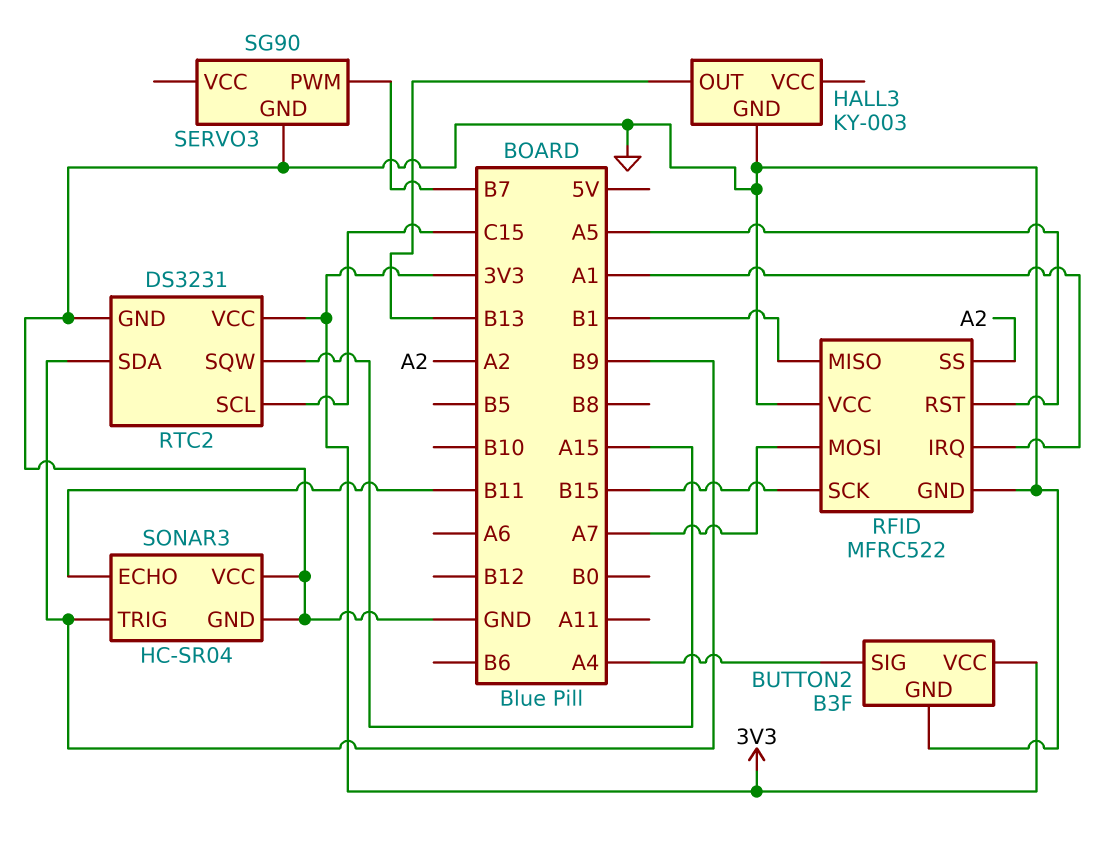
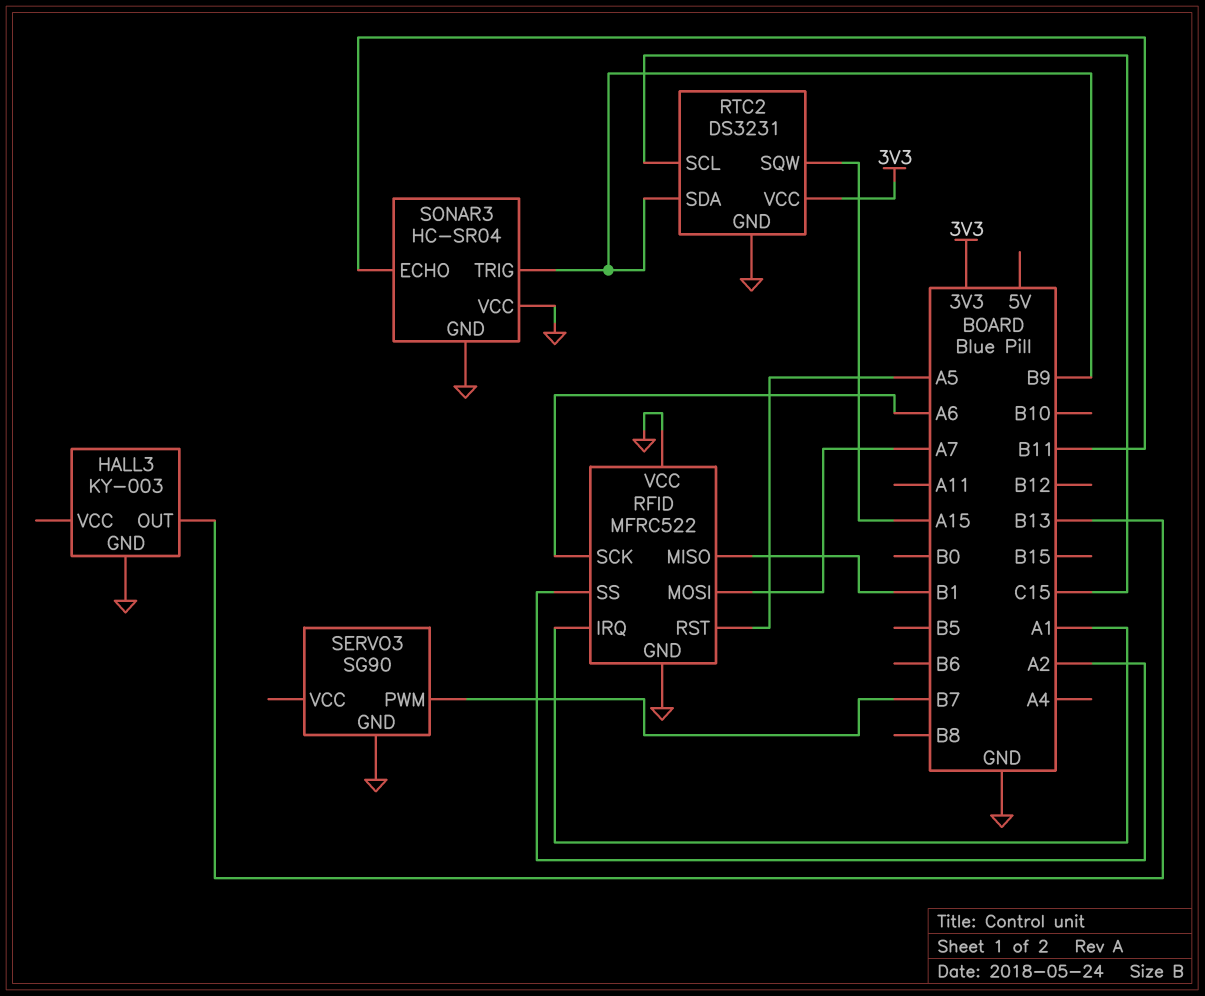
BUTTON2: B3F -> none
BUTTON2 pin GND: GND -> none
BUTTON2 pin SIG: A4 -> none
BUTTON2 pin VCC: 3V3 -> none
RFID pin SCK: B15 -> A6

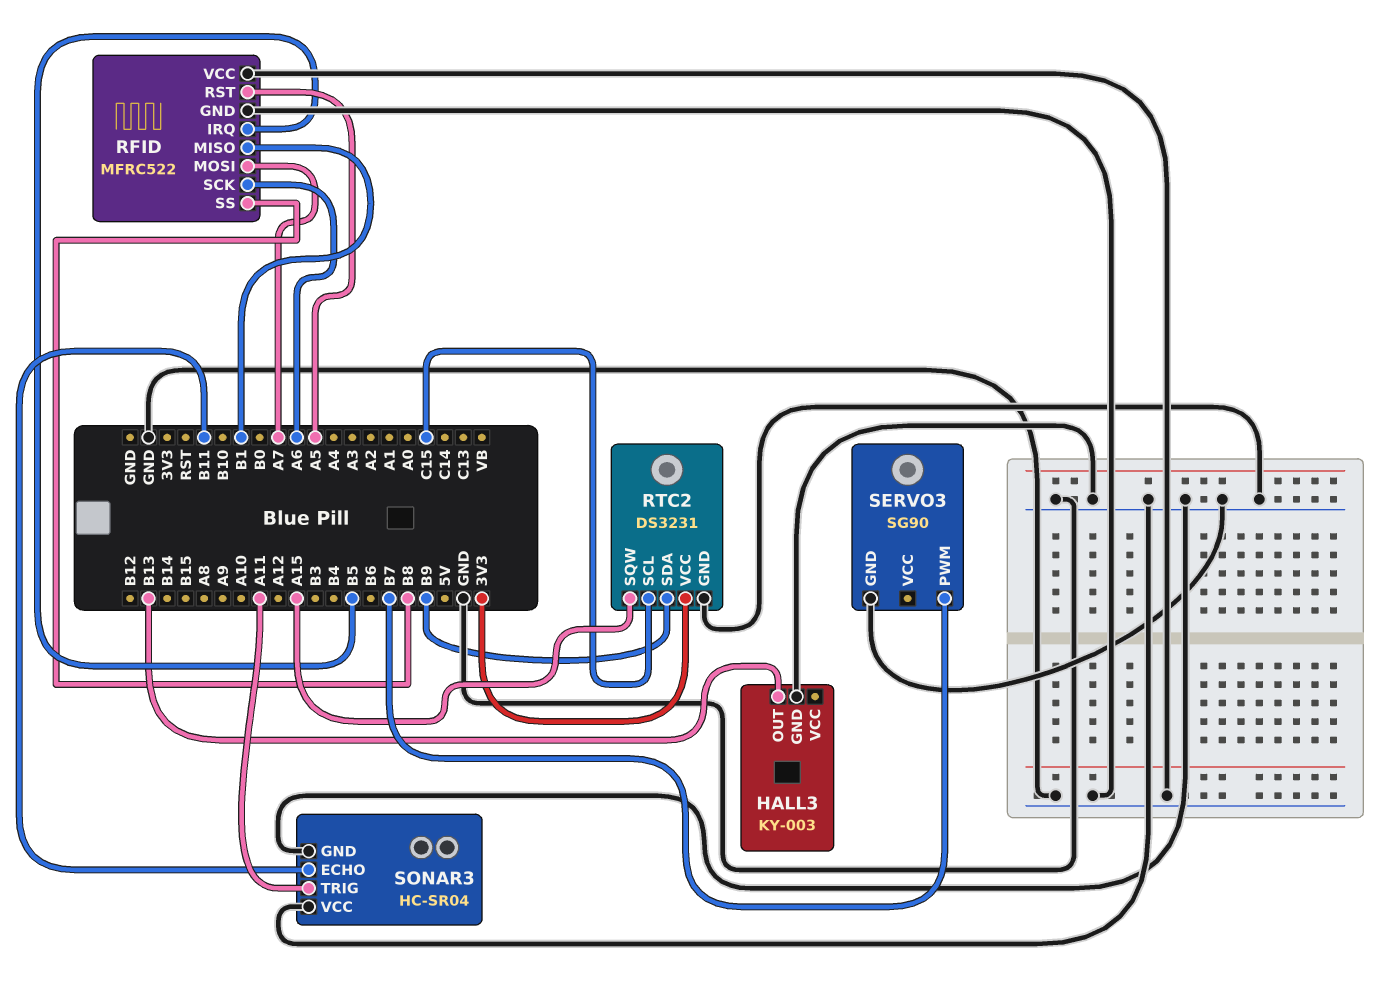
RFID pin IRQ: A1 -> B5
RFID pin SS: A2 -> B8
SONAR3 pin TRIG: B9 -> A11

